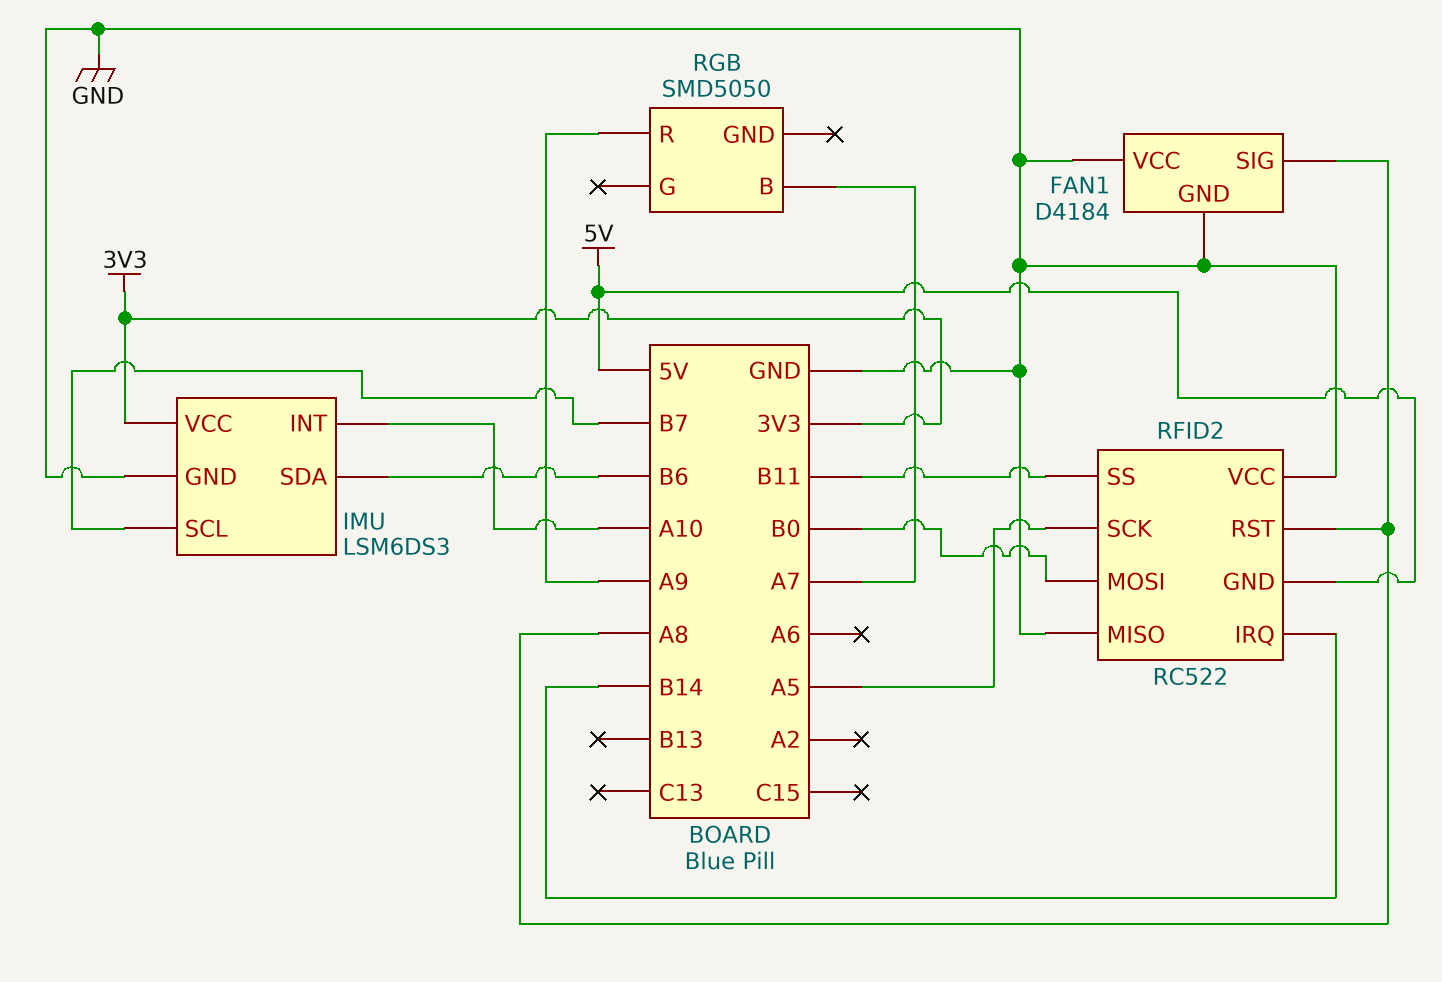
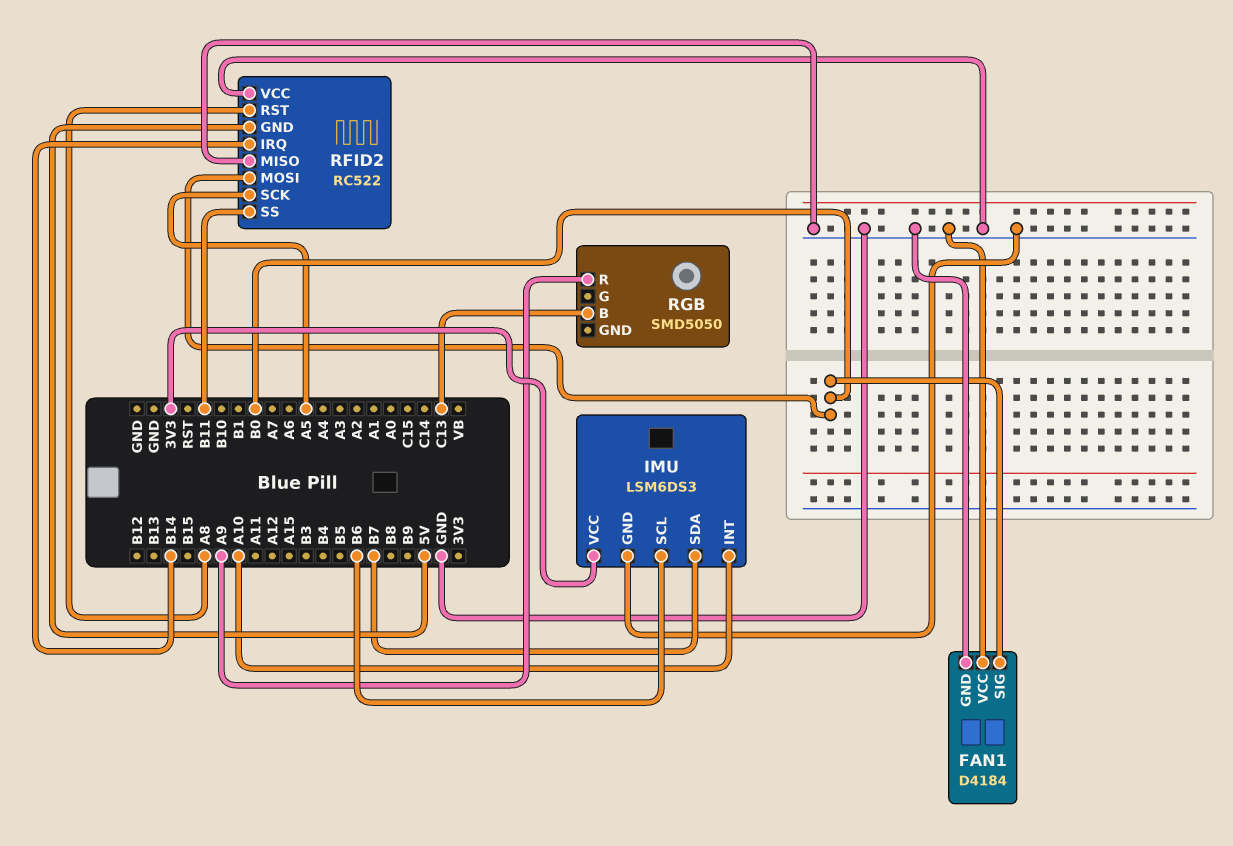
FAN1 pin SIG: A8 -> B0
IMU pin SCL: B7 -> B6
IMU pin SDA: B6 -> B7
RGB pin B: A7 -> C13

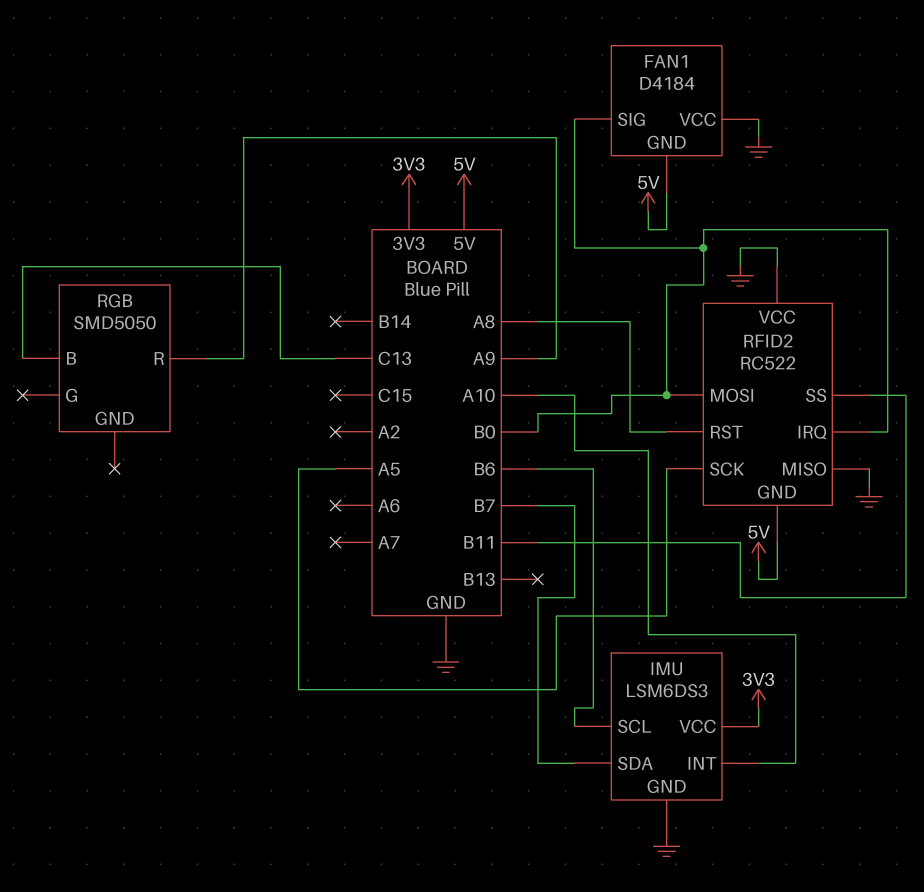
FAN1 pin GND: GND -> 5V
RFID2 pin IRQ: B14 -> B0

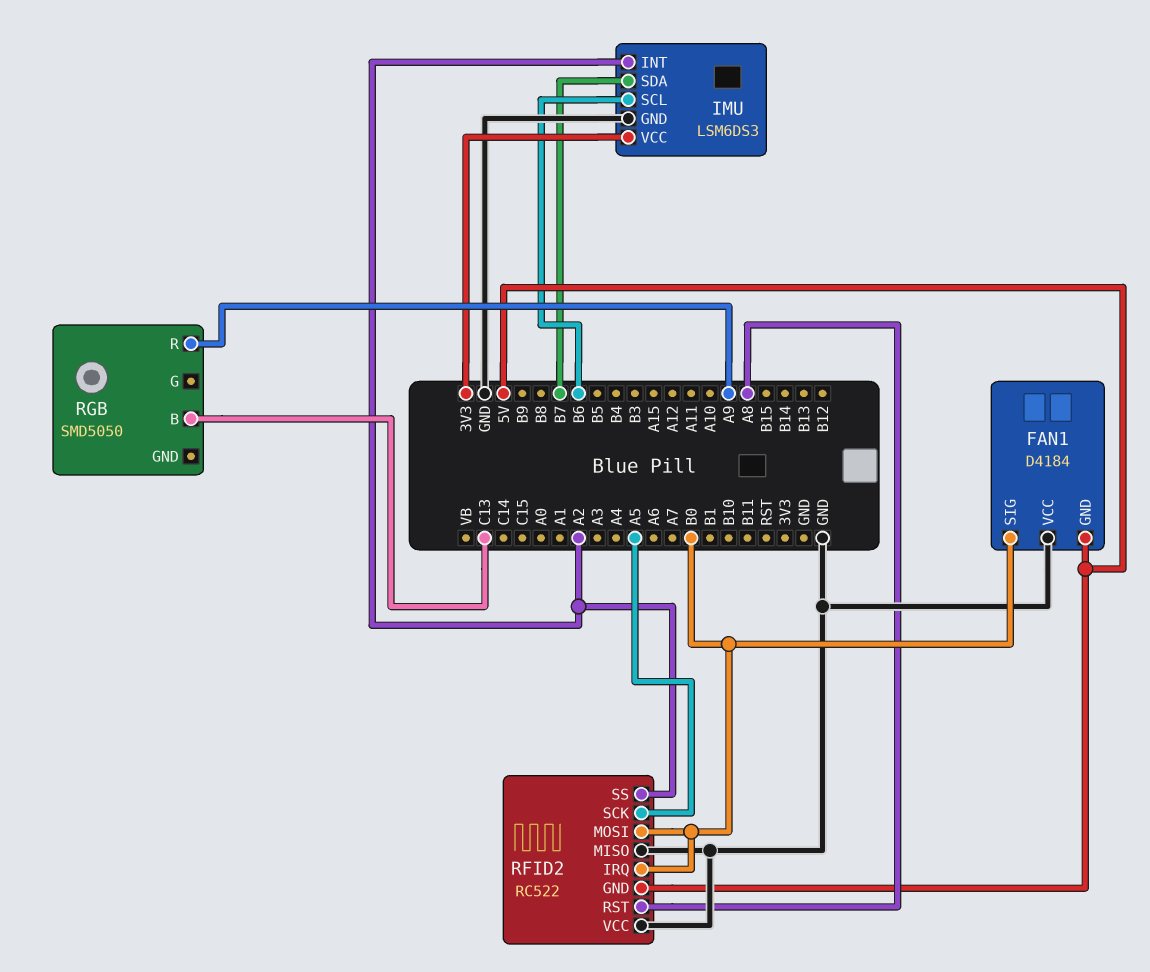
IMU pin INT: A10 -> A2
RFID2 pin SS: B11 -> A2

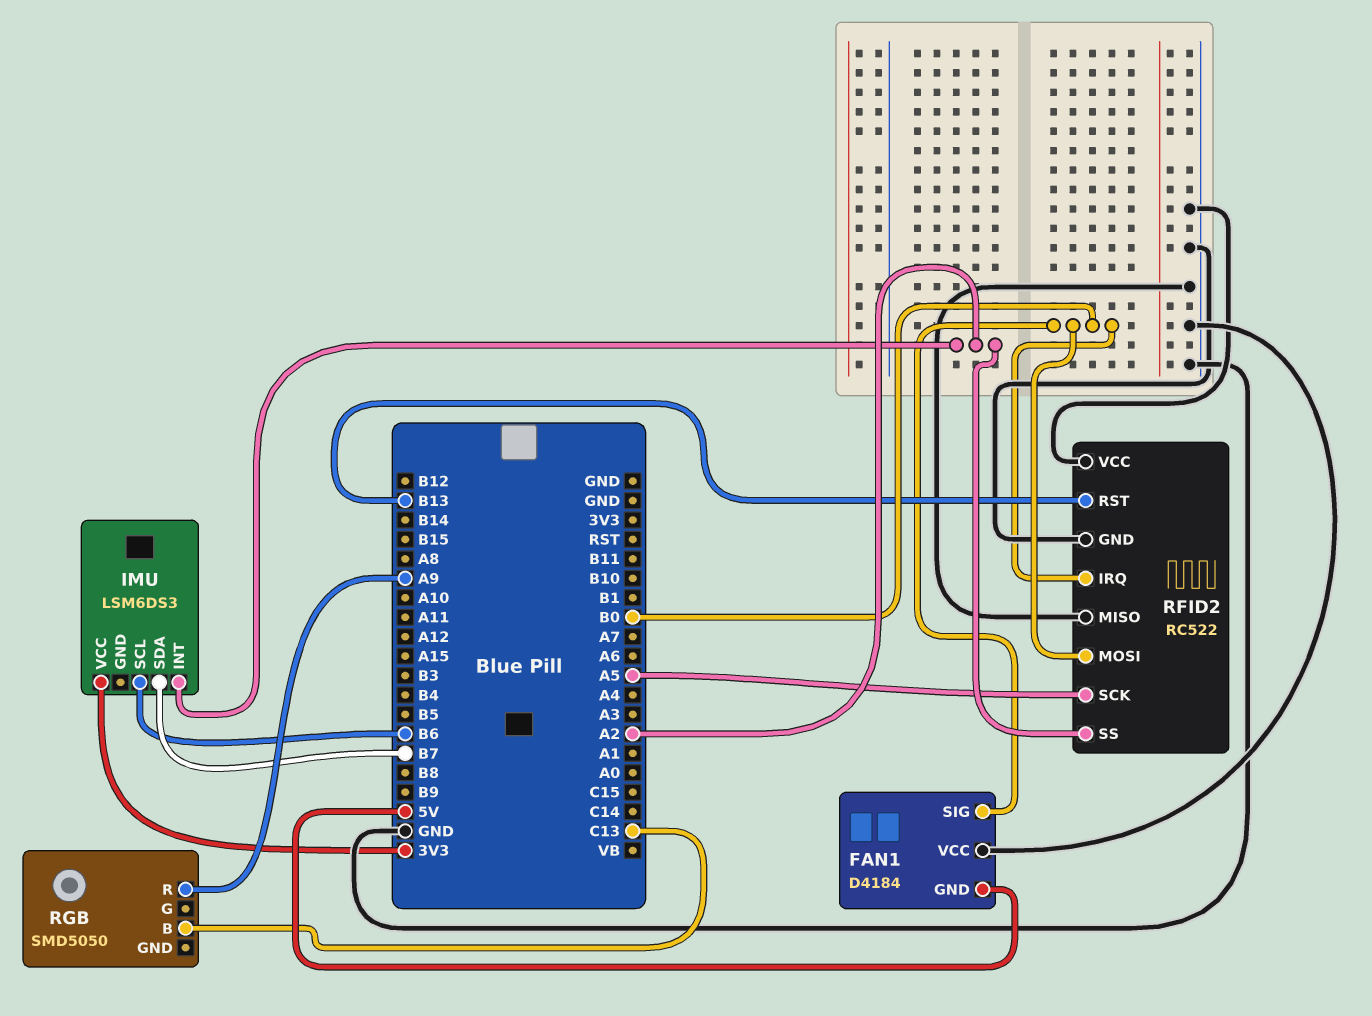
IMU pin GND: GND -> none
RFID2 pin GND: 5V -> GND
RFID2 pin RST: A8 -> B13

